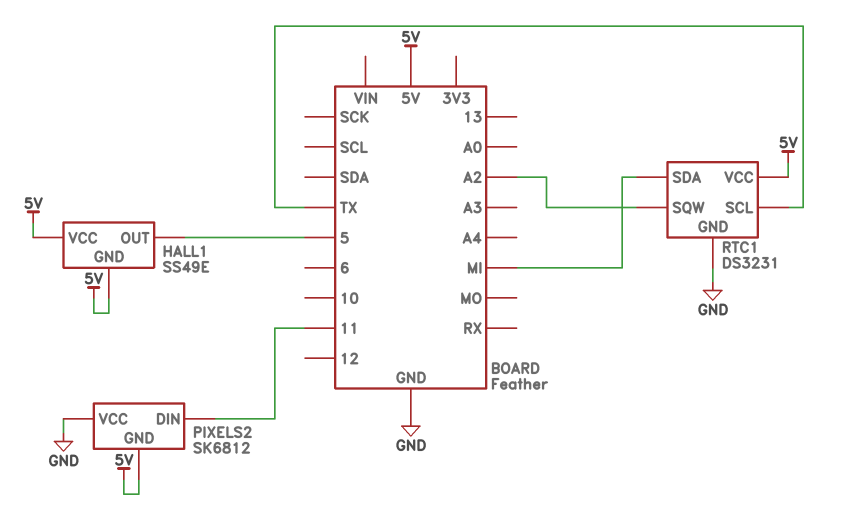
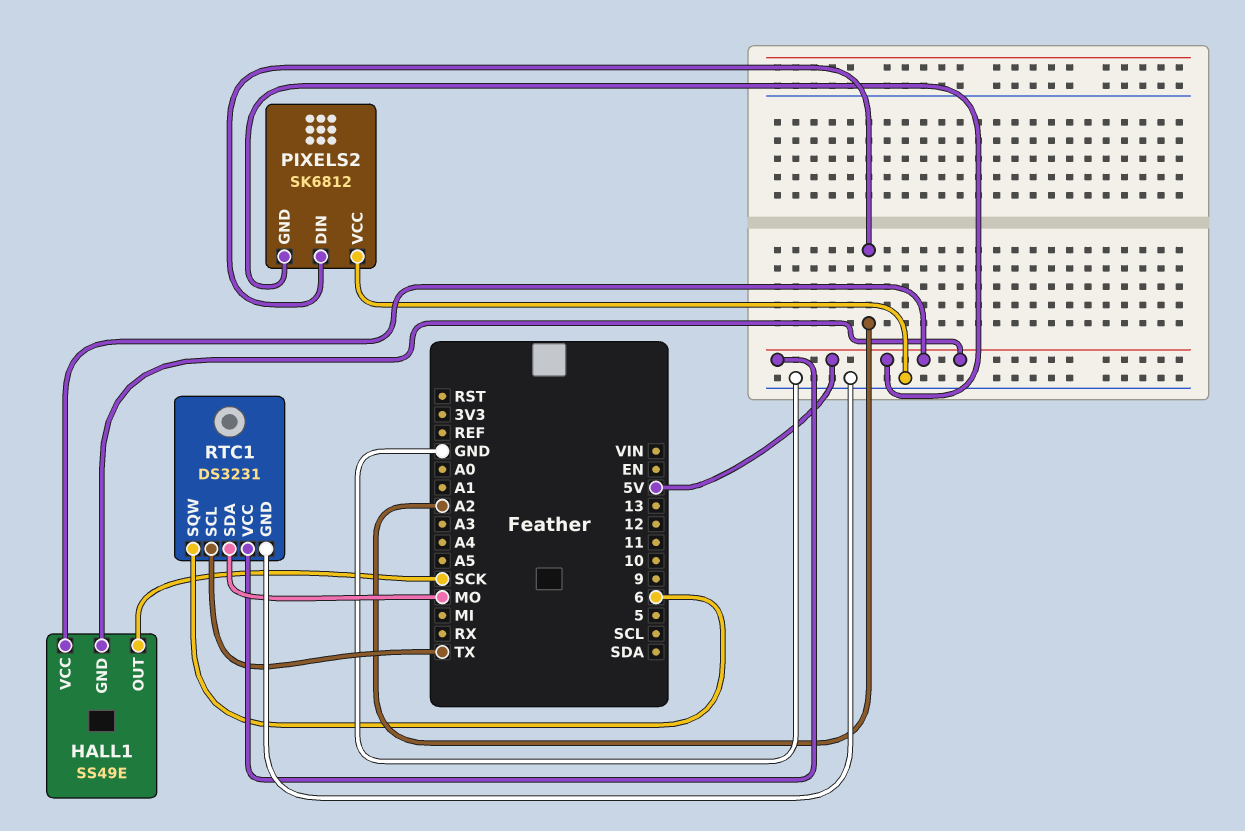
HALL1 pin OUT: 5 -> SCK
PIXELS2 pin DIN: 11 -> A2
RTC1 pin SDA: MI -> MO
RTC1 pin SQW: A2 -> 6

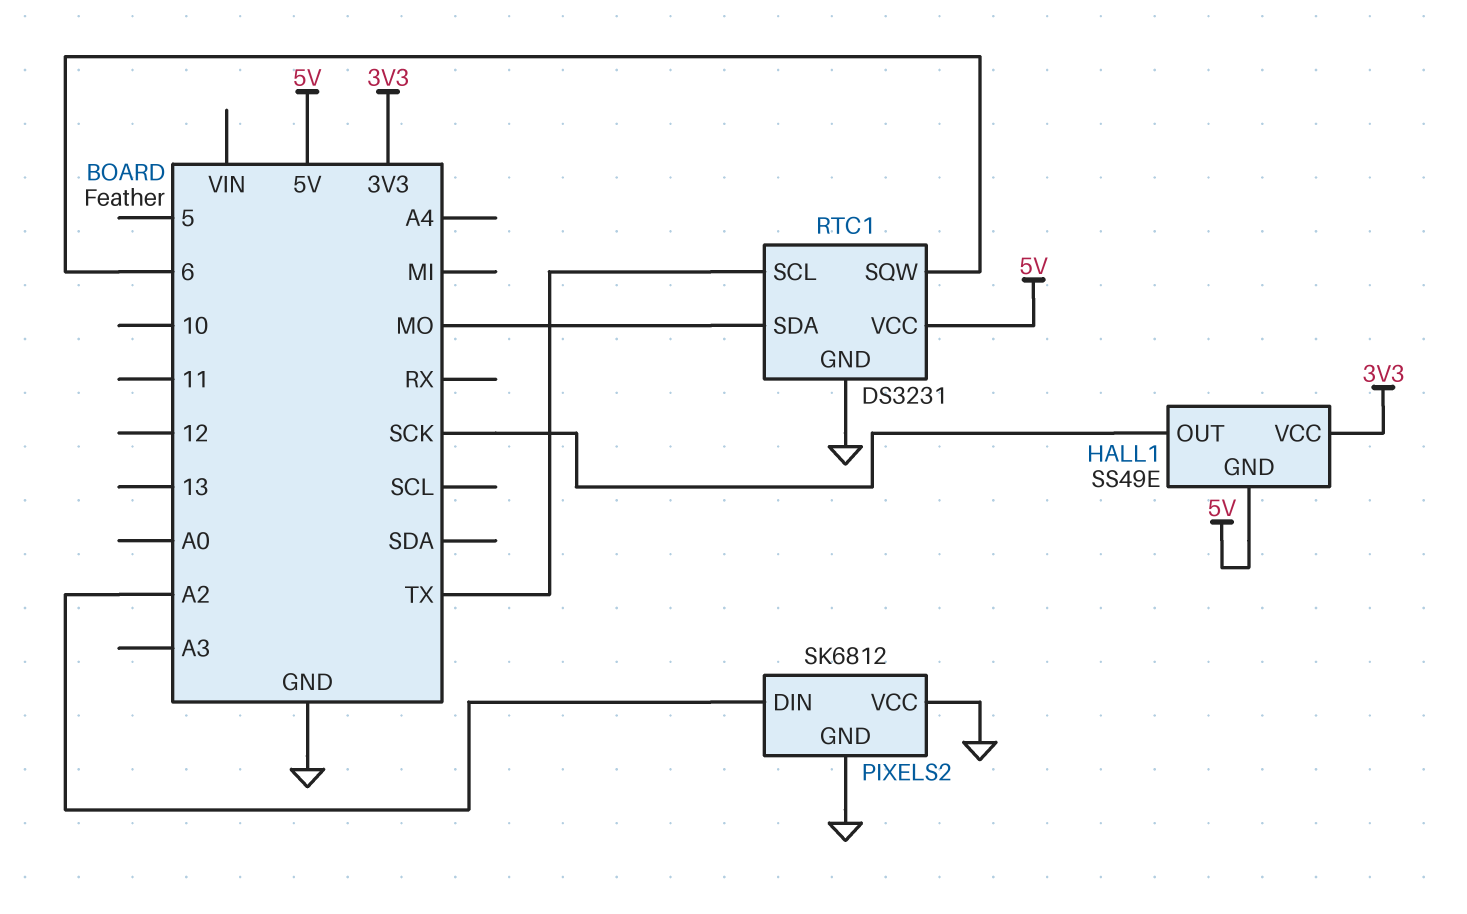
HALL1 pin VCC: 5V -> 3V3
PIXELS2 pin GND: 5V -> GND

